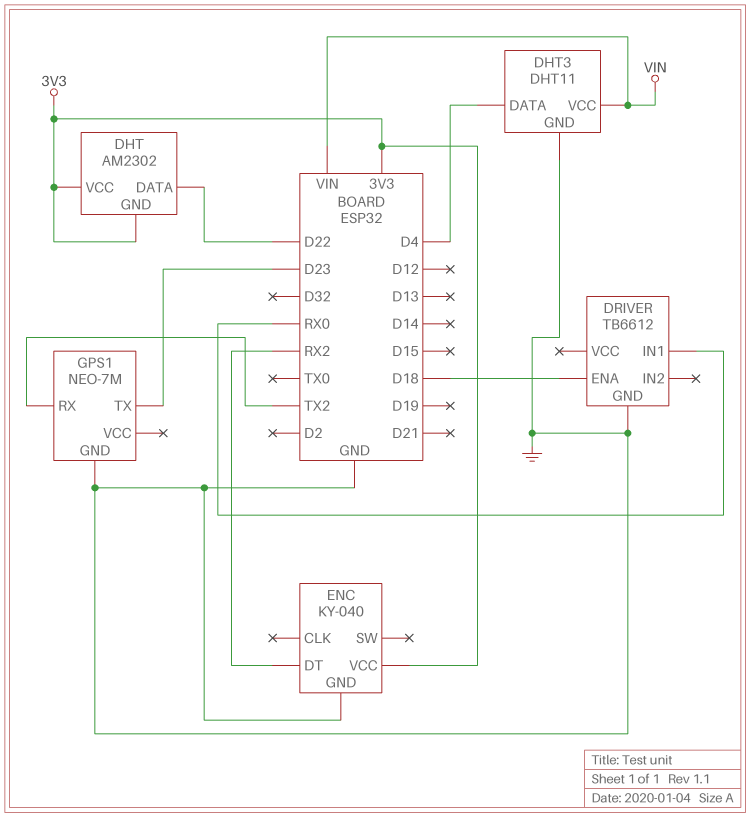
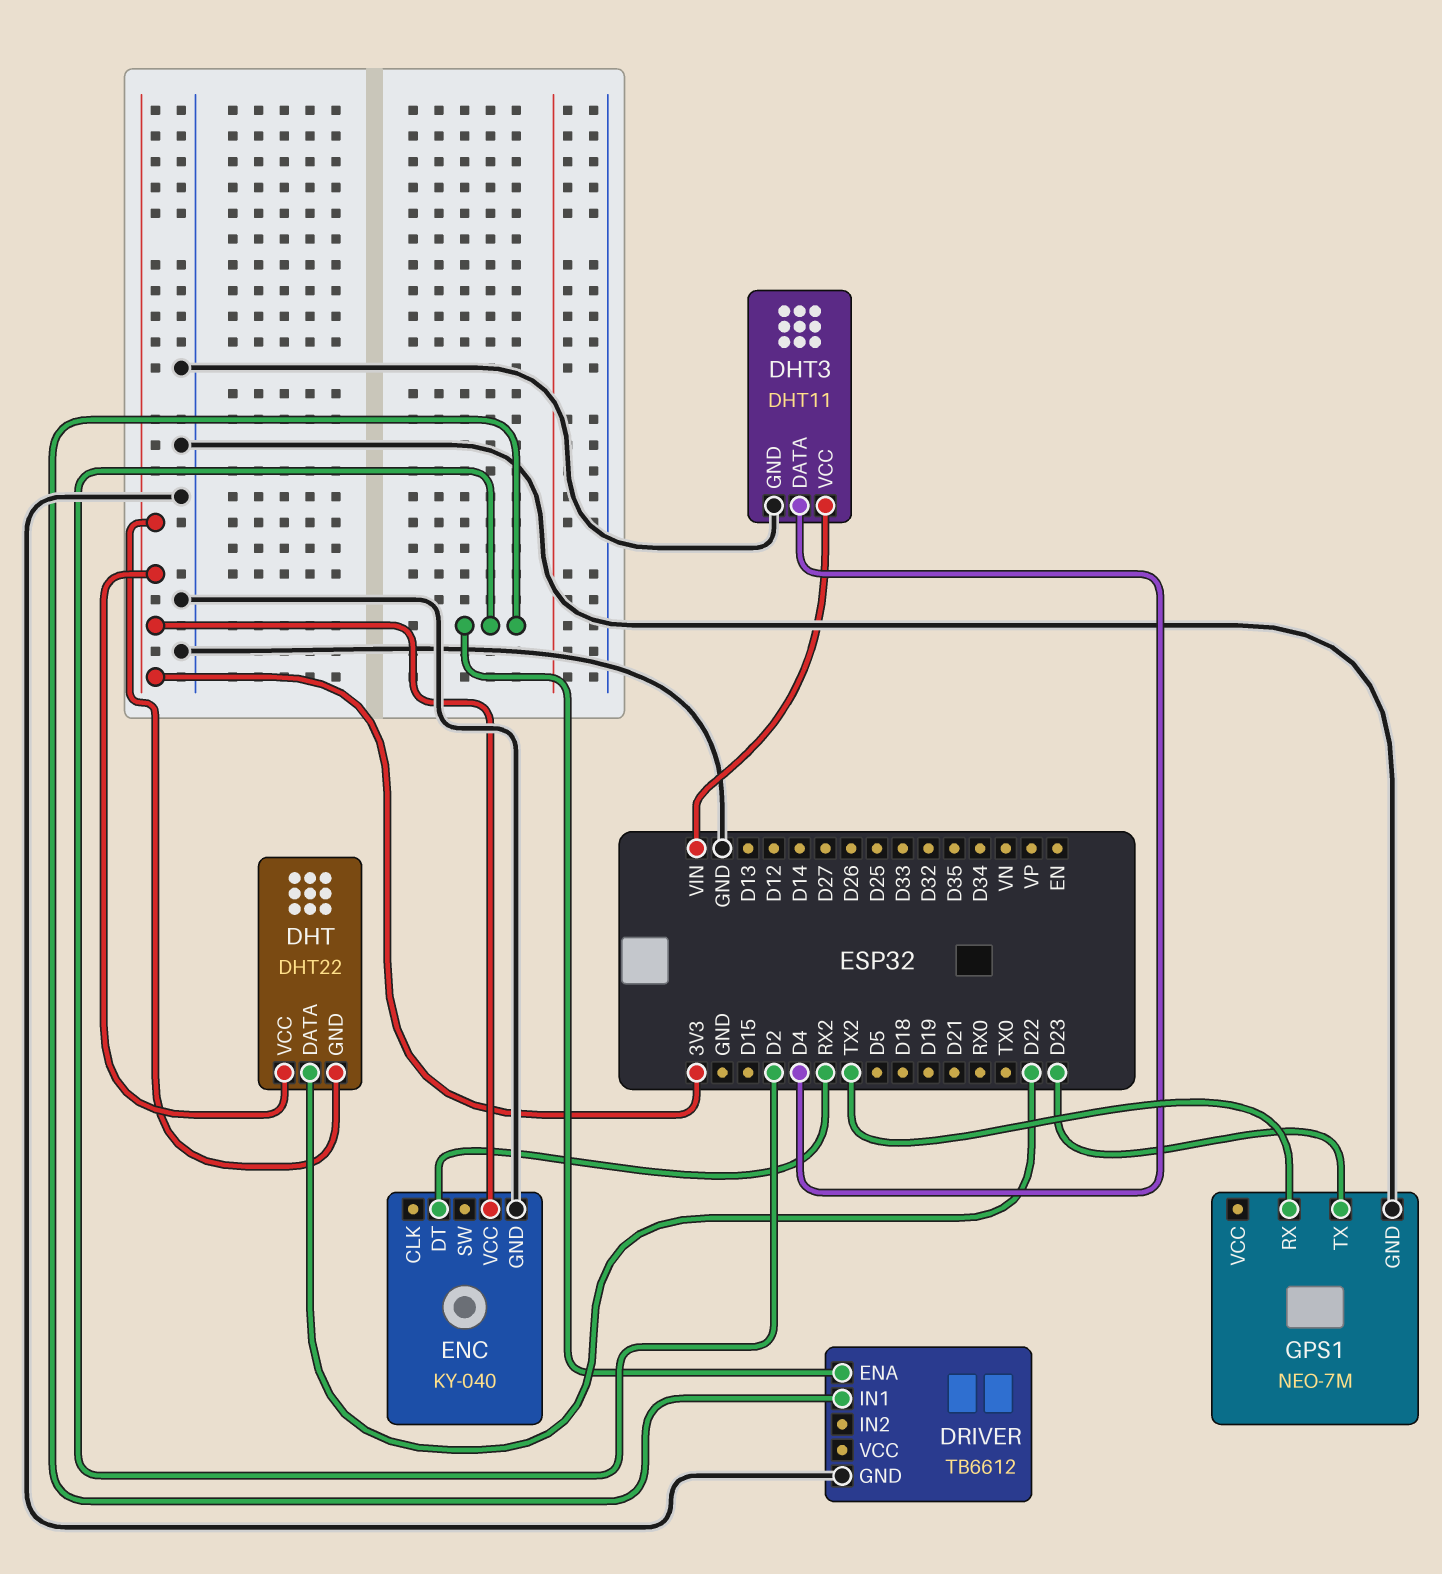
DHT: AM2302 -> DHT22
DRIVER pin ENA: D18 -> D2
DRIVER pin IN1: RX0 -> D2

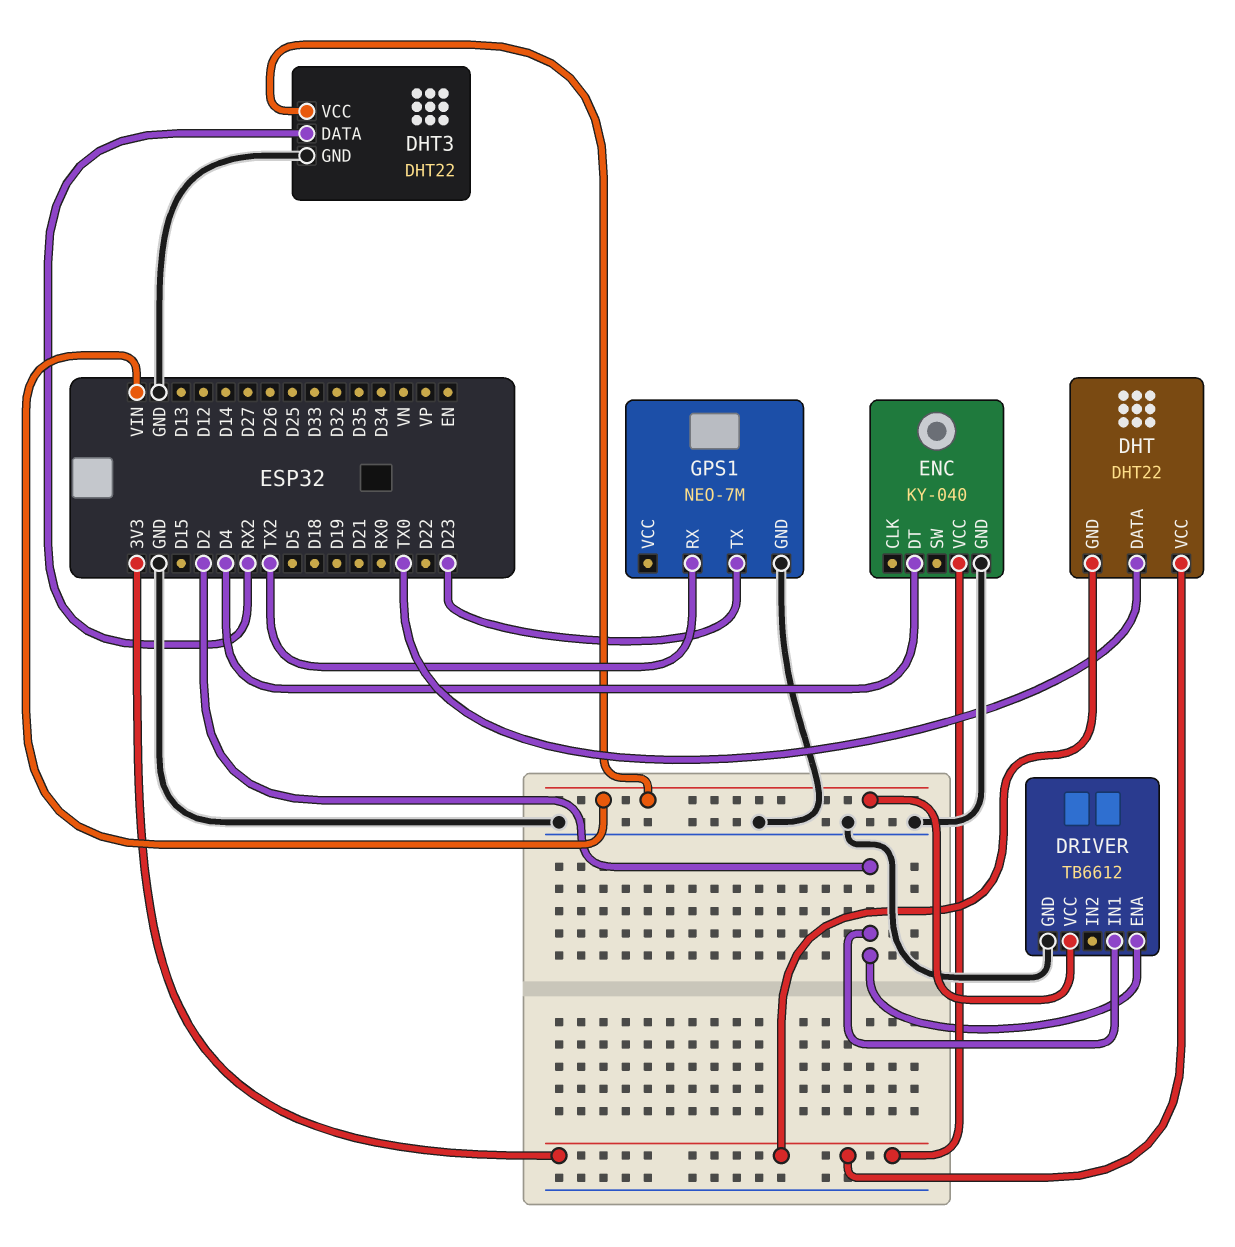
DHT pin DATA: D22 -> TX0
DHT3: DHT11 -> DHT22
DHT3 pin DATA: D4 -> RX2
DRIVER pin VCC: none -> VIN
ENC pin DT: RX2 -> D4

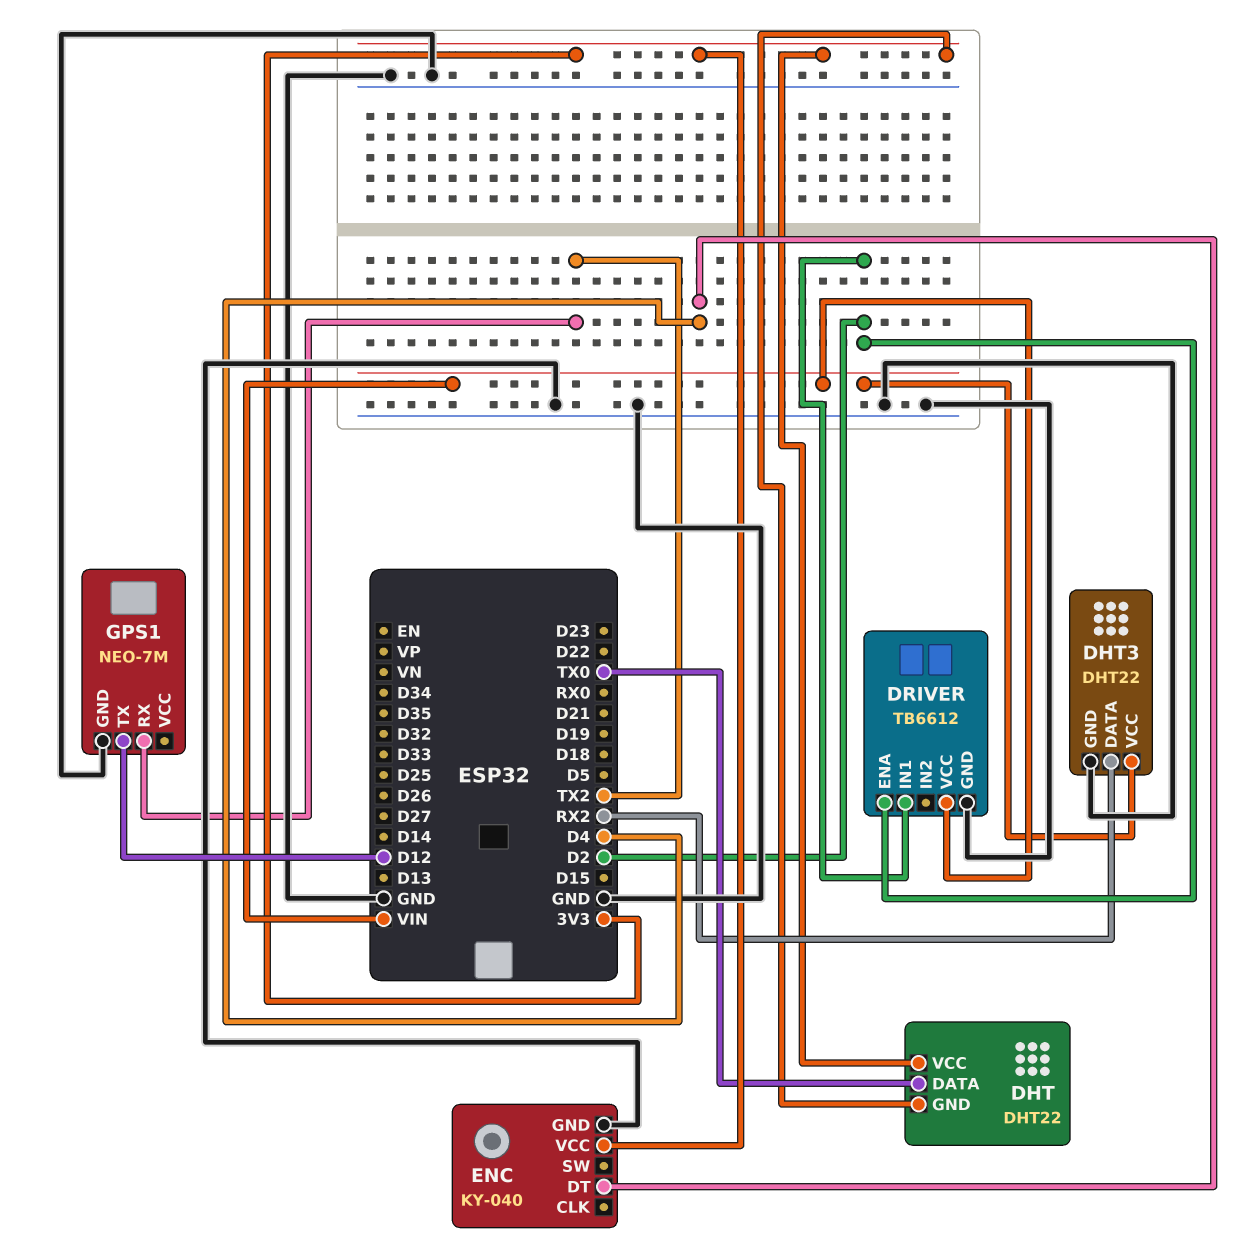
GPS1 pin TX: D23 -> D12

